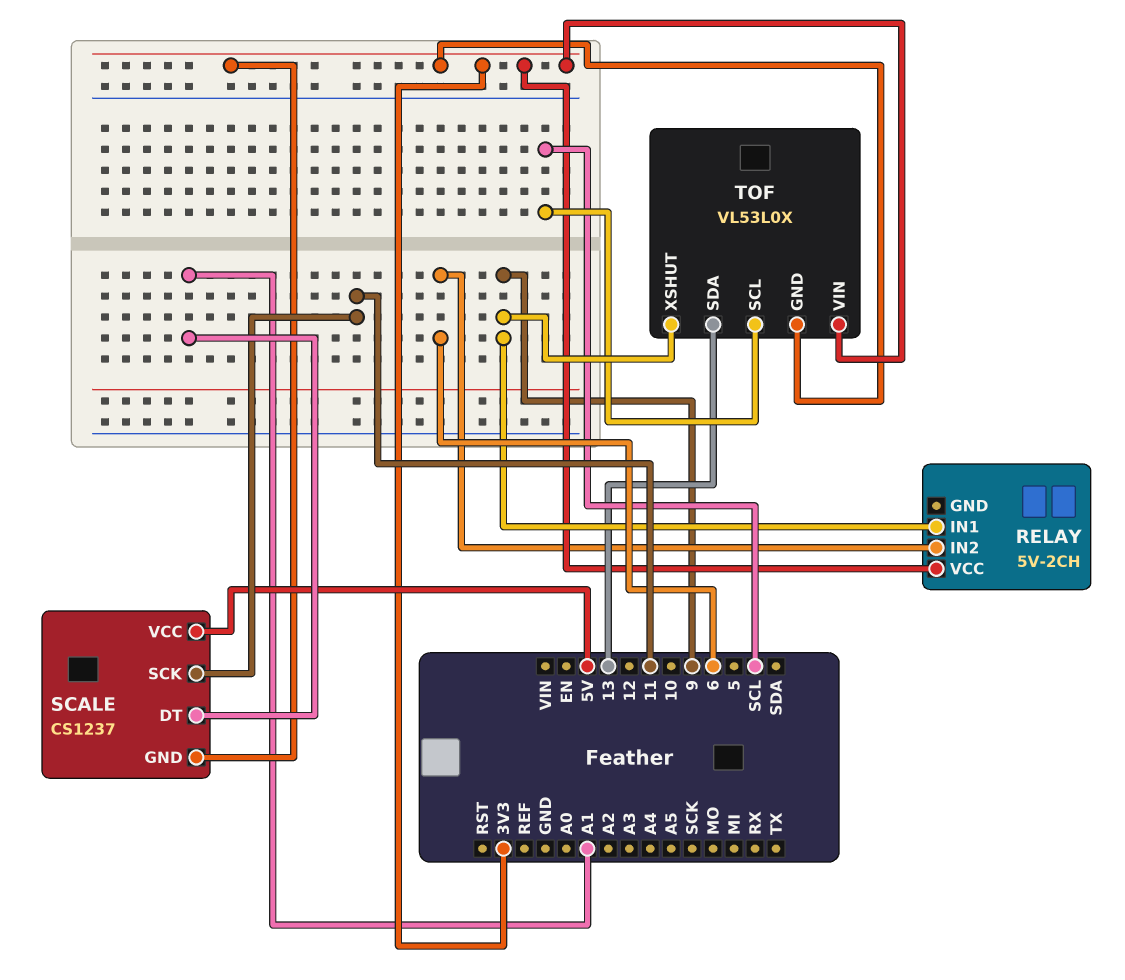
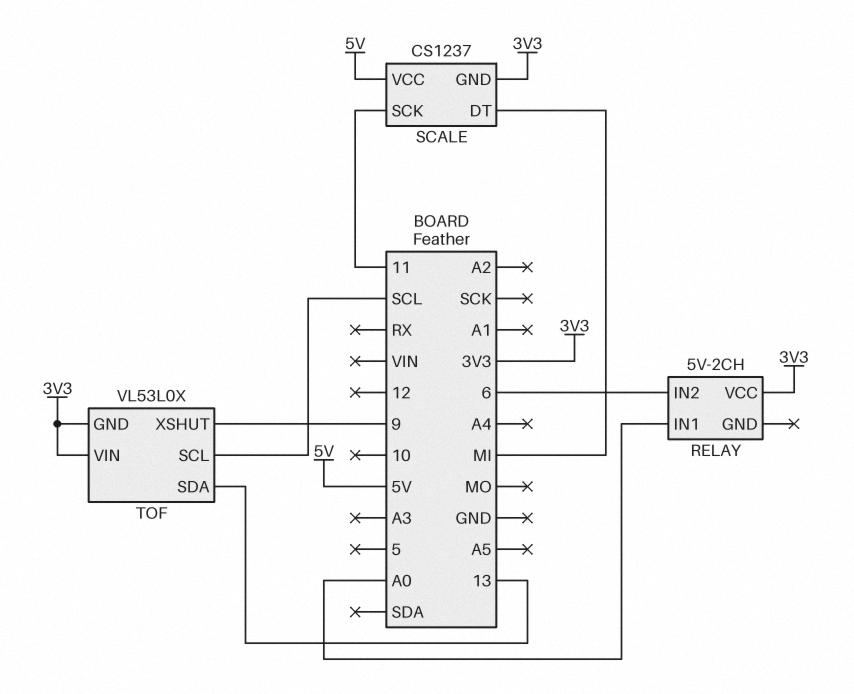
RELAY pin IN1: 9 -> A0
SCALE pin DT: A1 -> MI

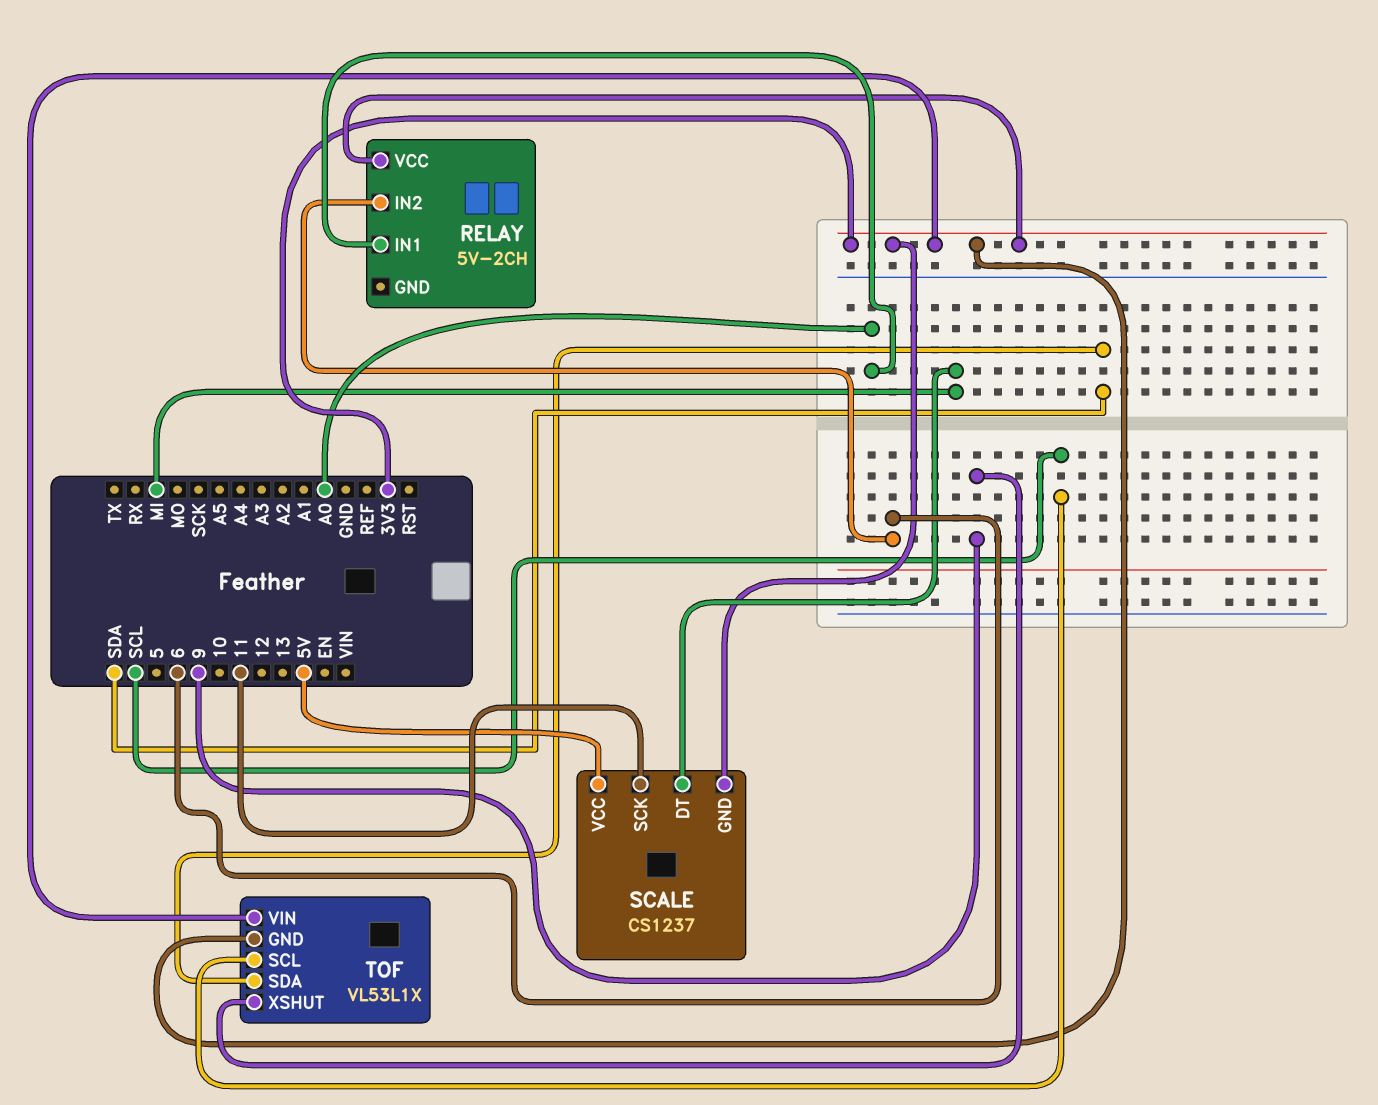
TOF: VL53L0X -> VL53L1X
TOF pin SDA: 13 -> SDA

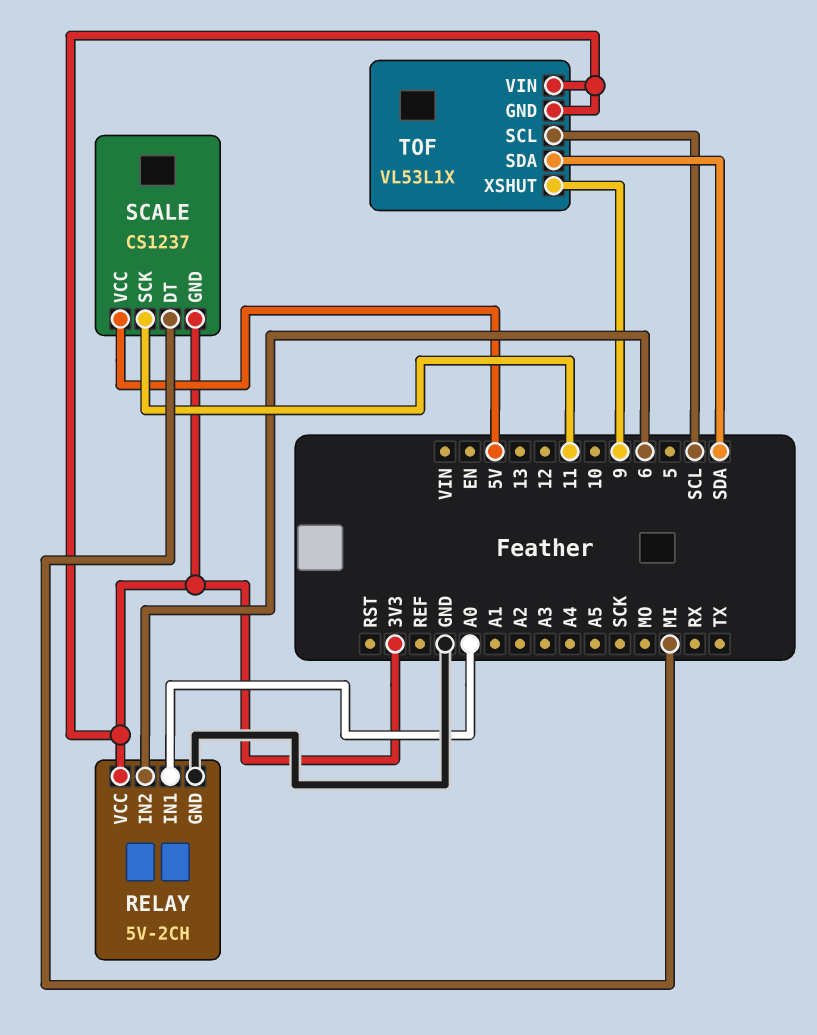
RELAY pin GND: none -> GND

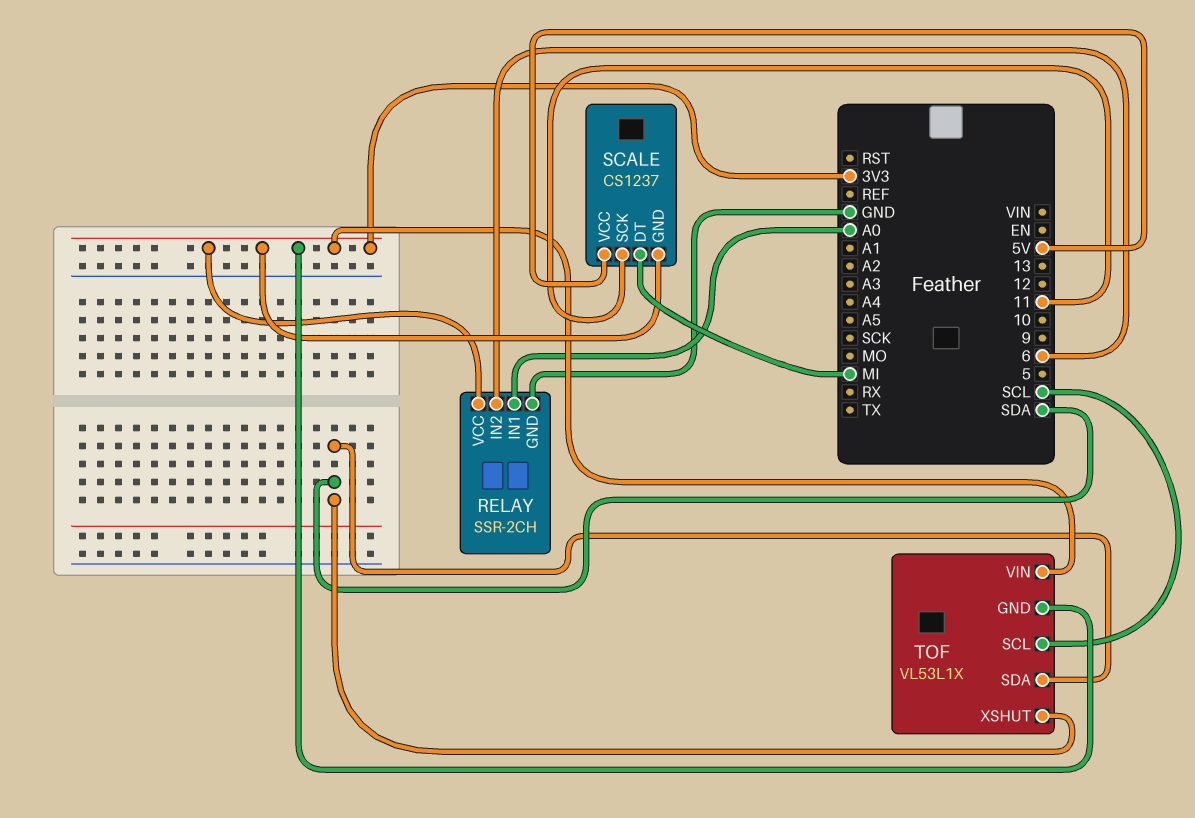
RELAY: 5V-2CH -> SSR-2CH
TOF pin XSHUT: 9 -> SDA

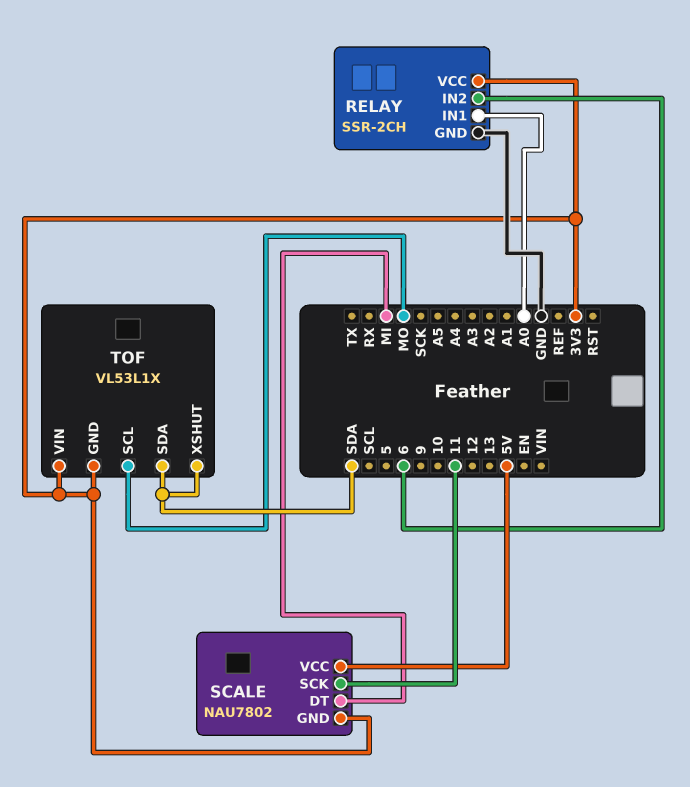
SCALE: CS1237 -> NAU7802
TOF pin SCL: SCL -> MO

